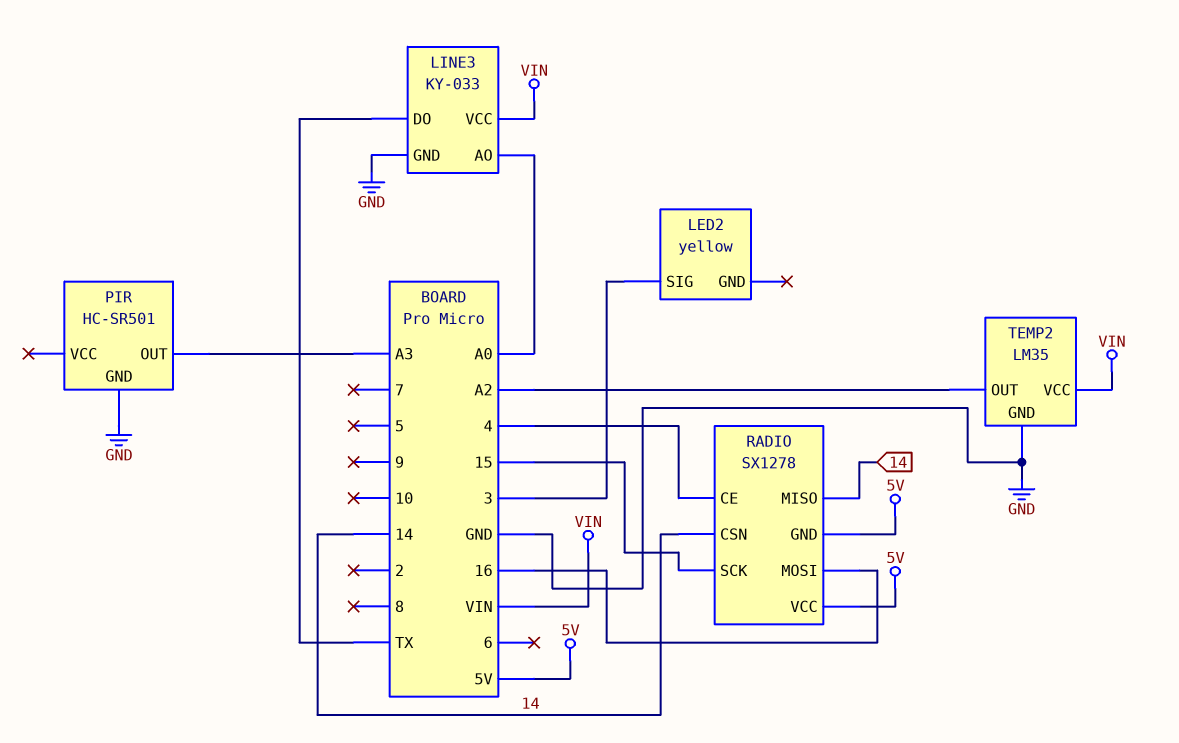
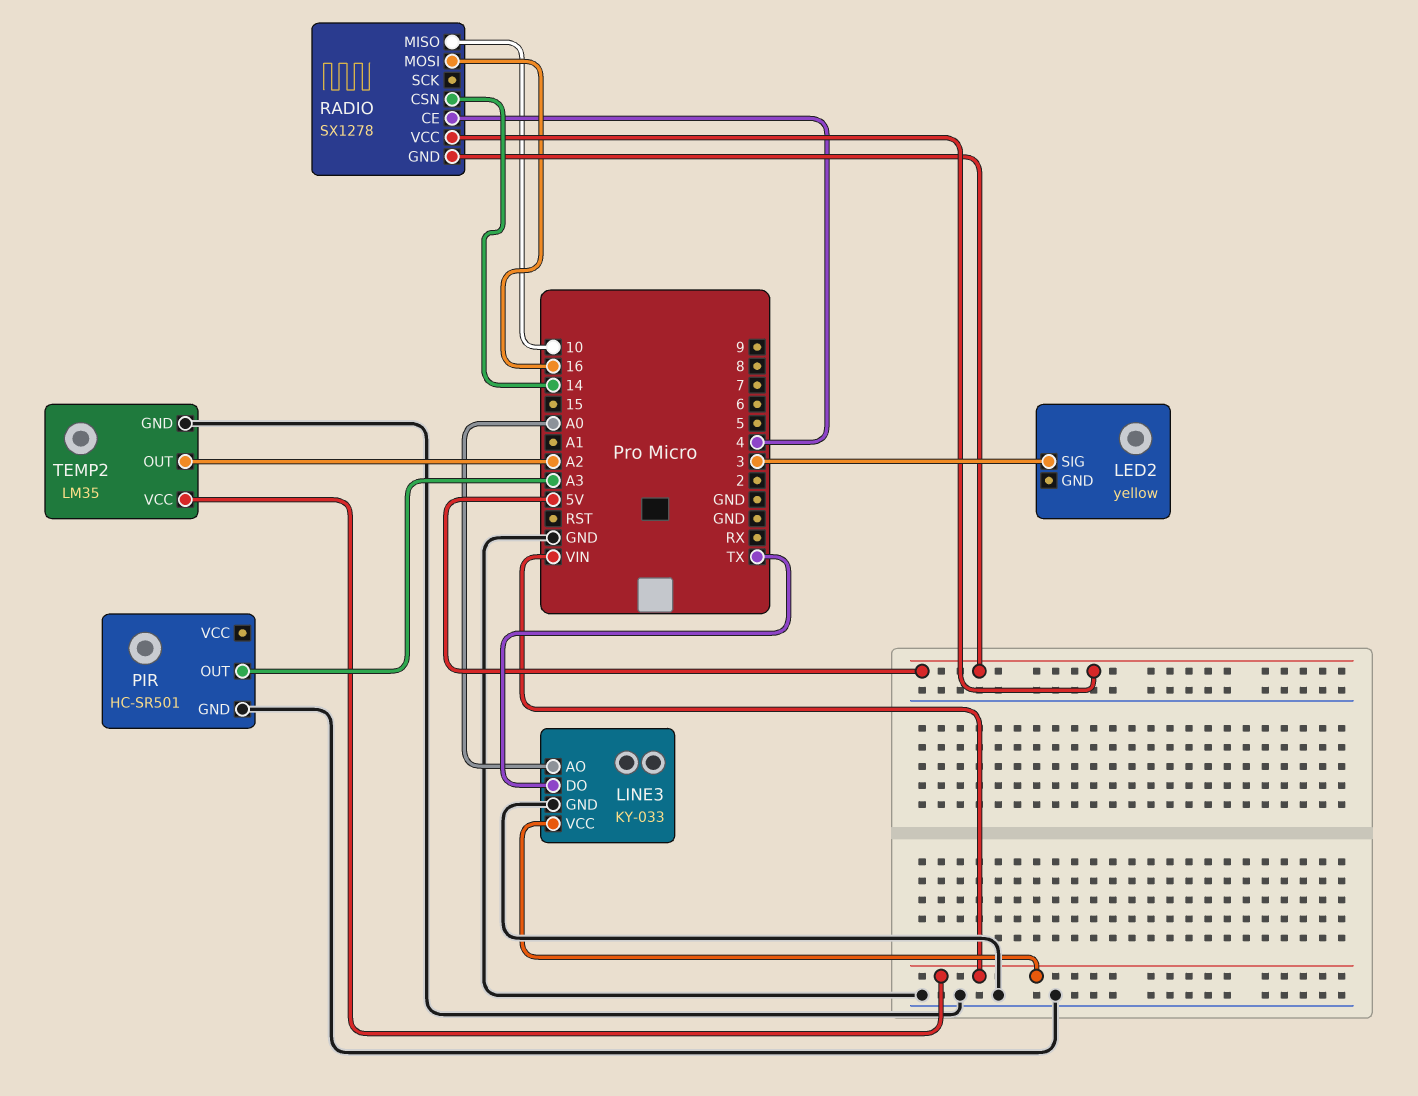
RADIO pin MISO: 14 -> 10
RADIO pin SCK: 15 -> none

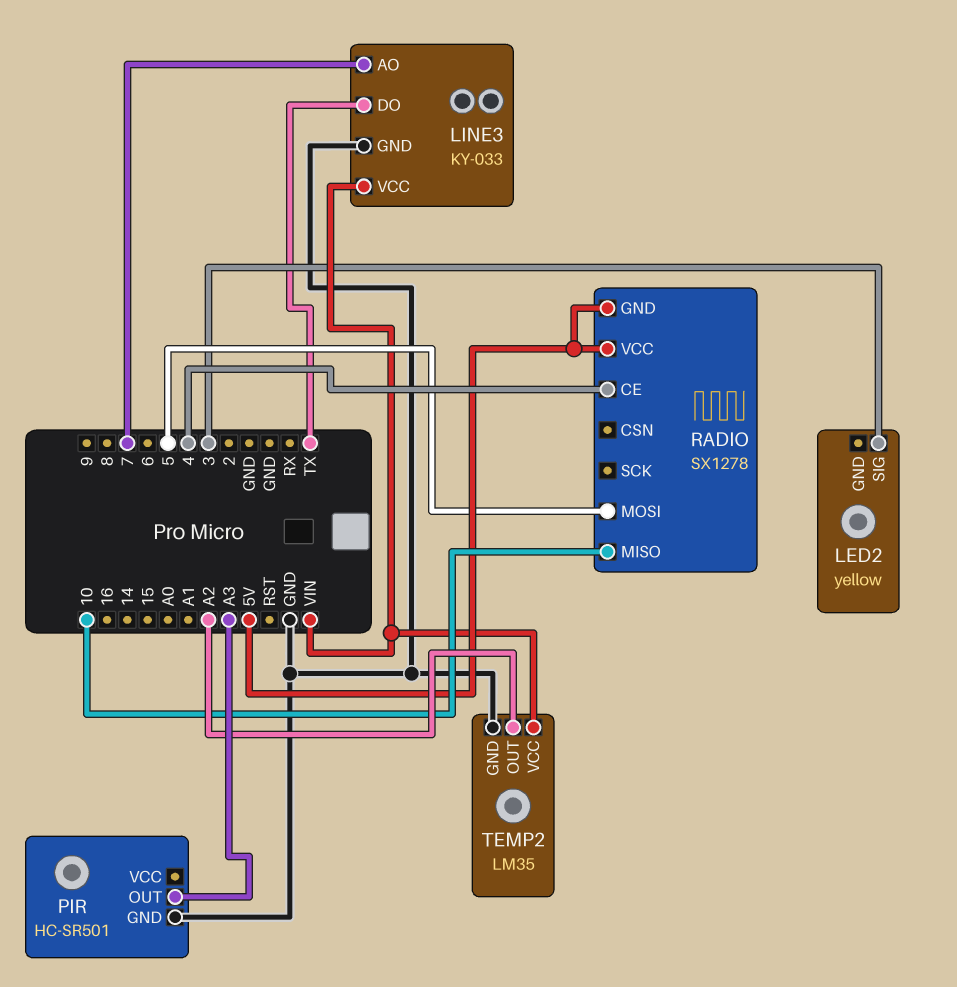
LINE3 pin AO: A0 -> 7
RADIO pin CSN: 14 -> none
RADIO pin MOSI: 16 -> 5

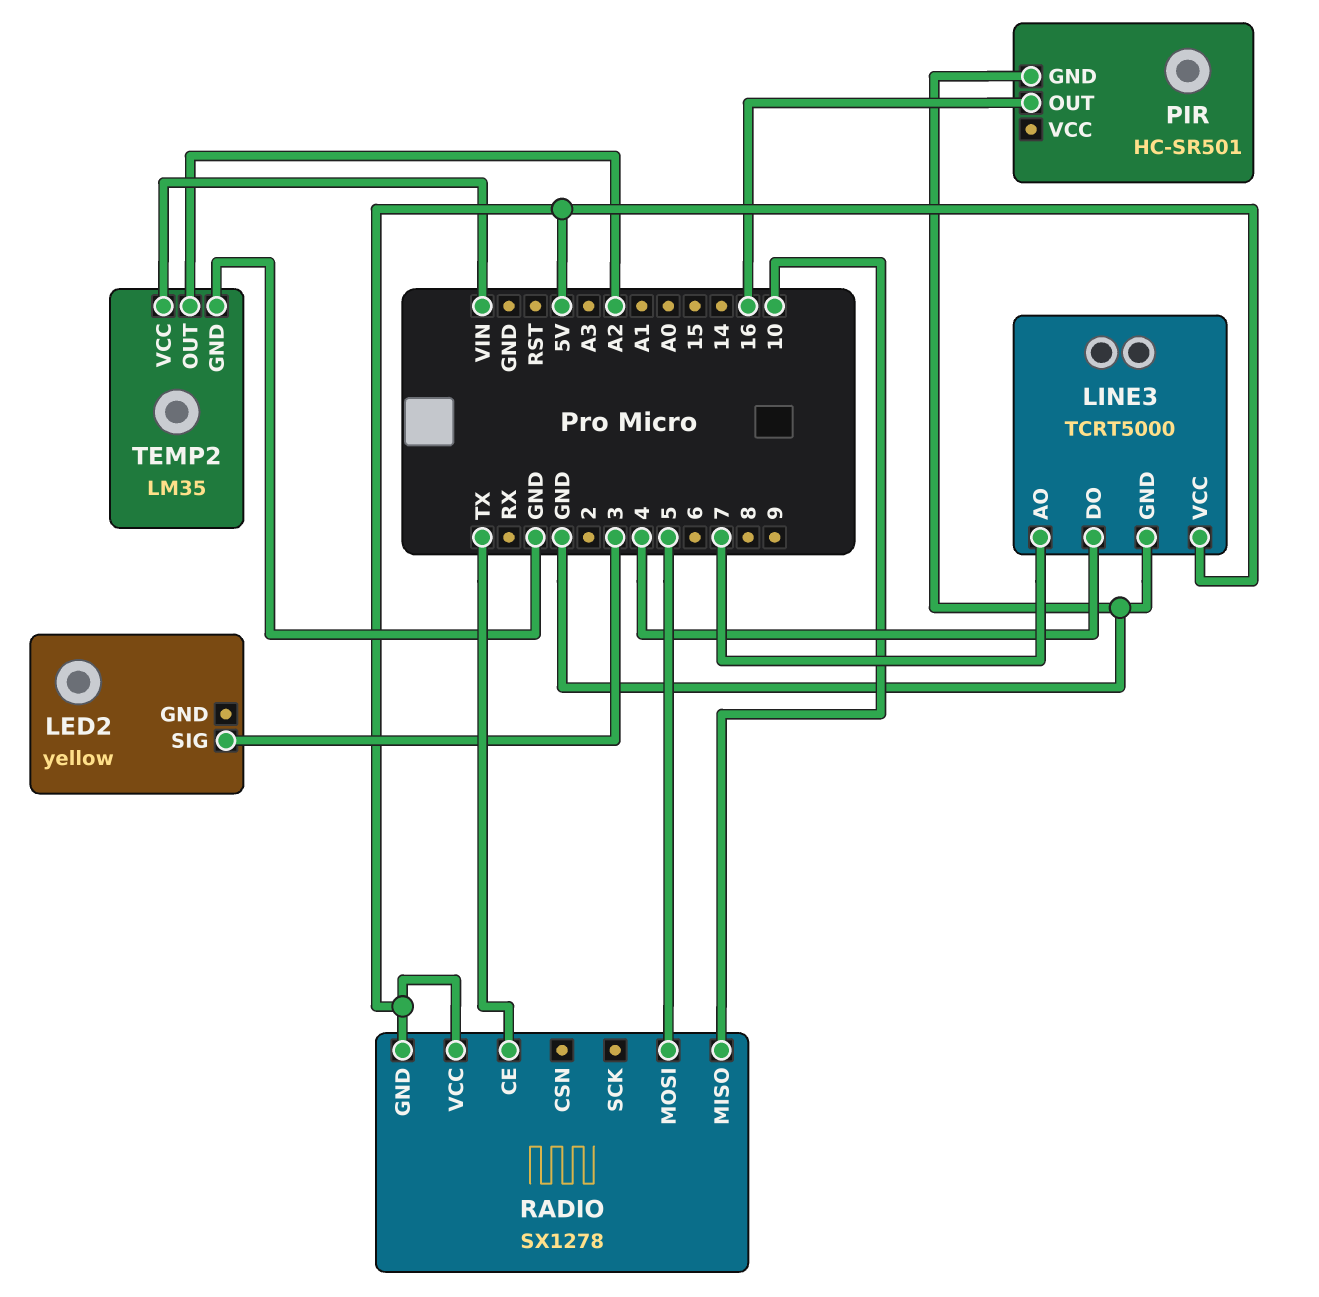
LINE3: KY-033 -> TCRT5000
LINE3 pin DO: TX -> 4
LINE3 pin VCC: VIN -> 5V
PIR pin OUT: A3 -> 16
RADIO pin CE: 4 -> TX

